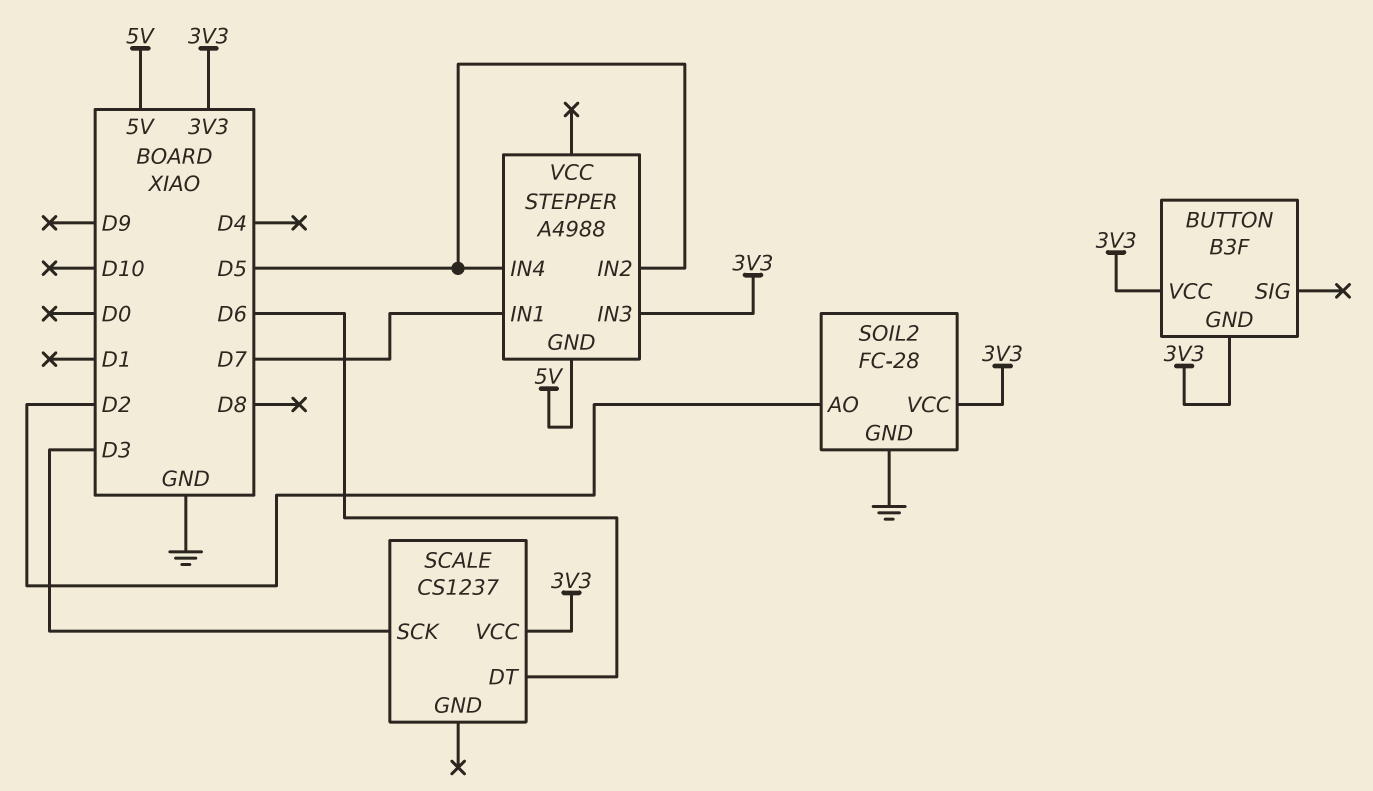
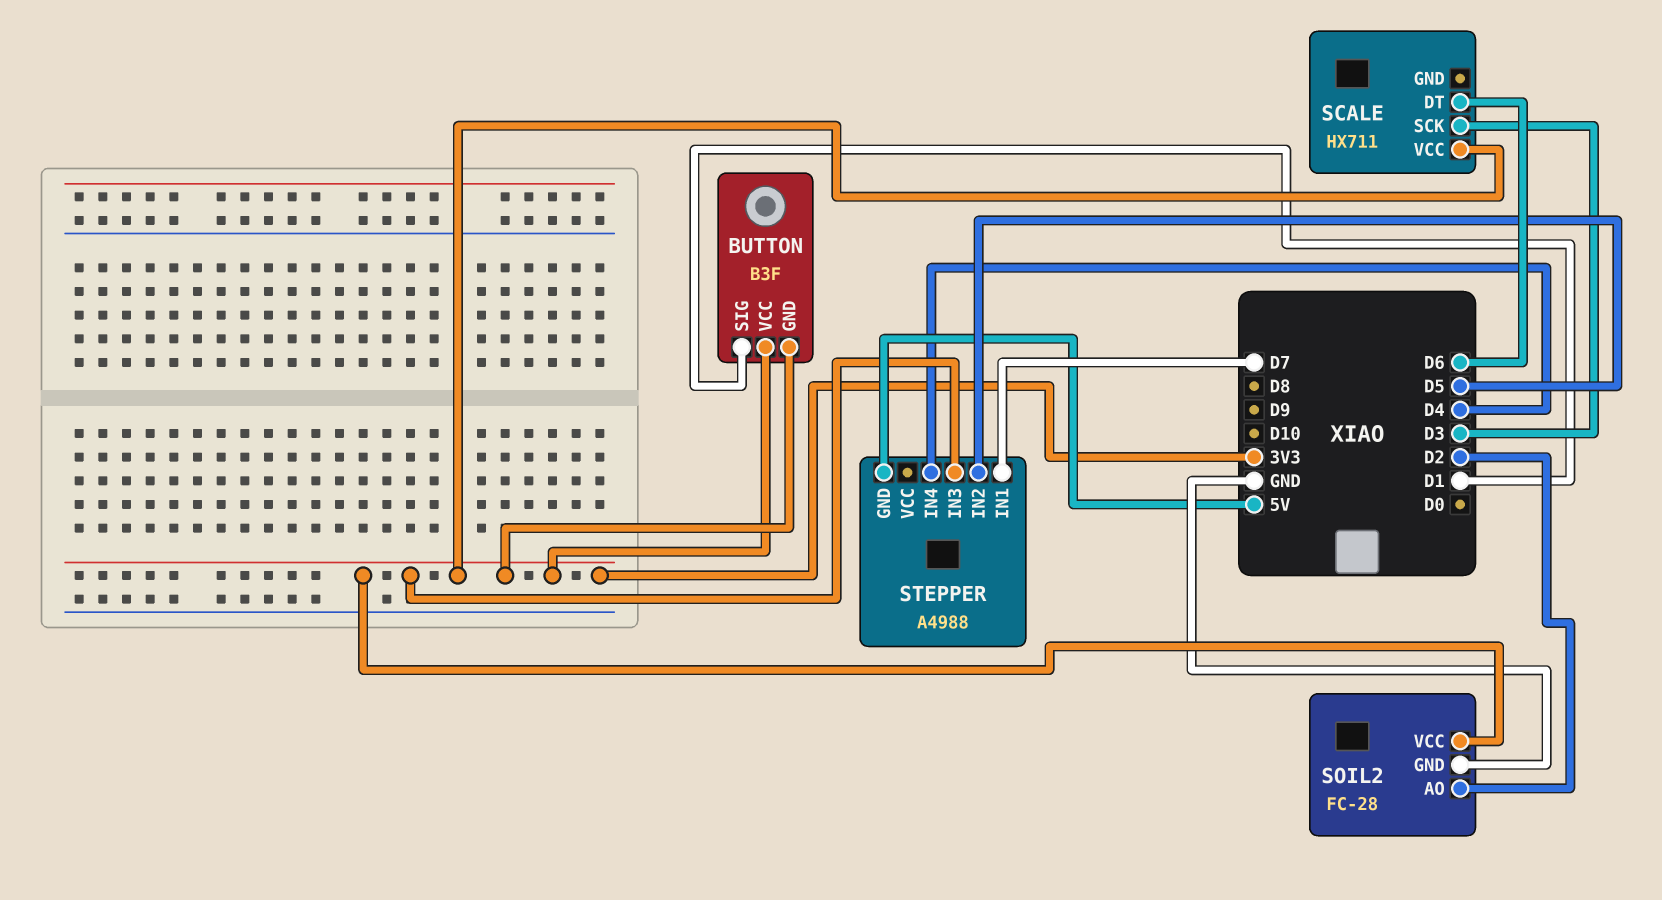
BUTTON pin SIG: none -> D1
SCALE: CS1237 -> HX711
STEPPER pin IN4: D5 -> D4

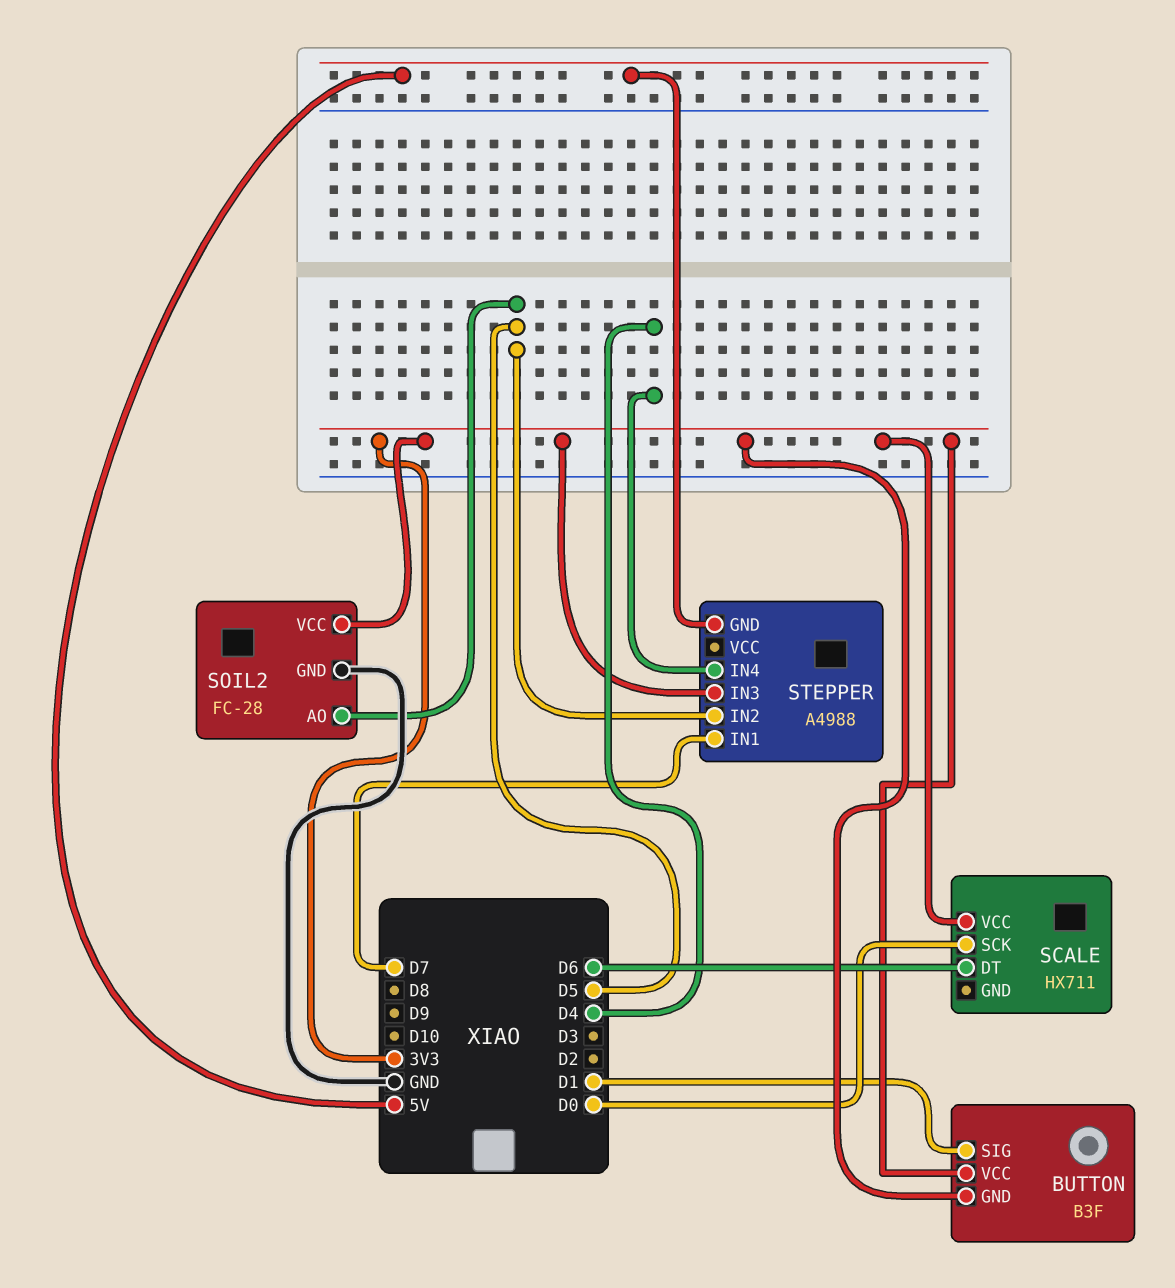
SCALE pin SCK: D3 -> D0
SOIL2 pin AO: D2 -> D5

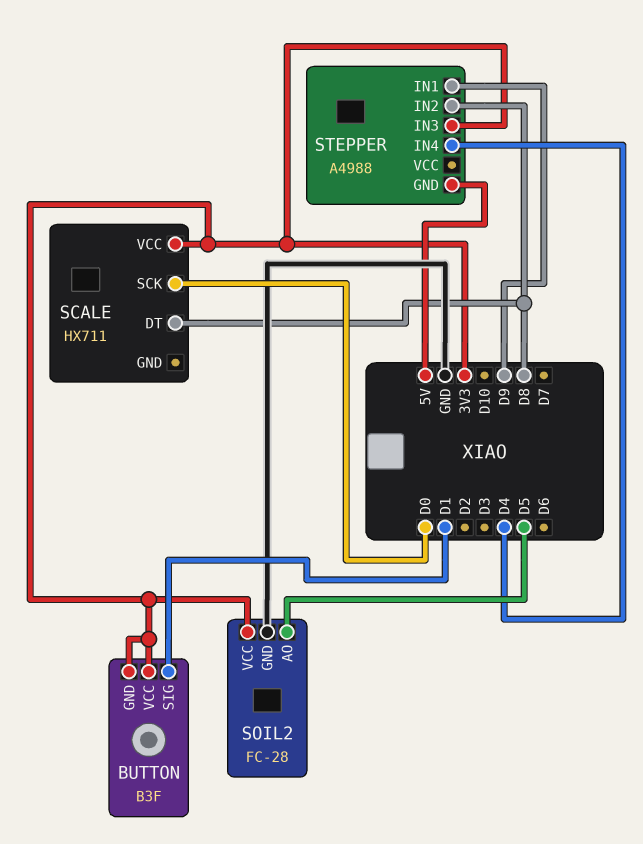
SCALE pin DT: D6 -> D8
STEPPER pin IN1: D7 -> D9
STEPPER pin IN2: D5 -> D8

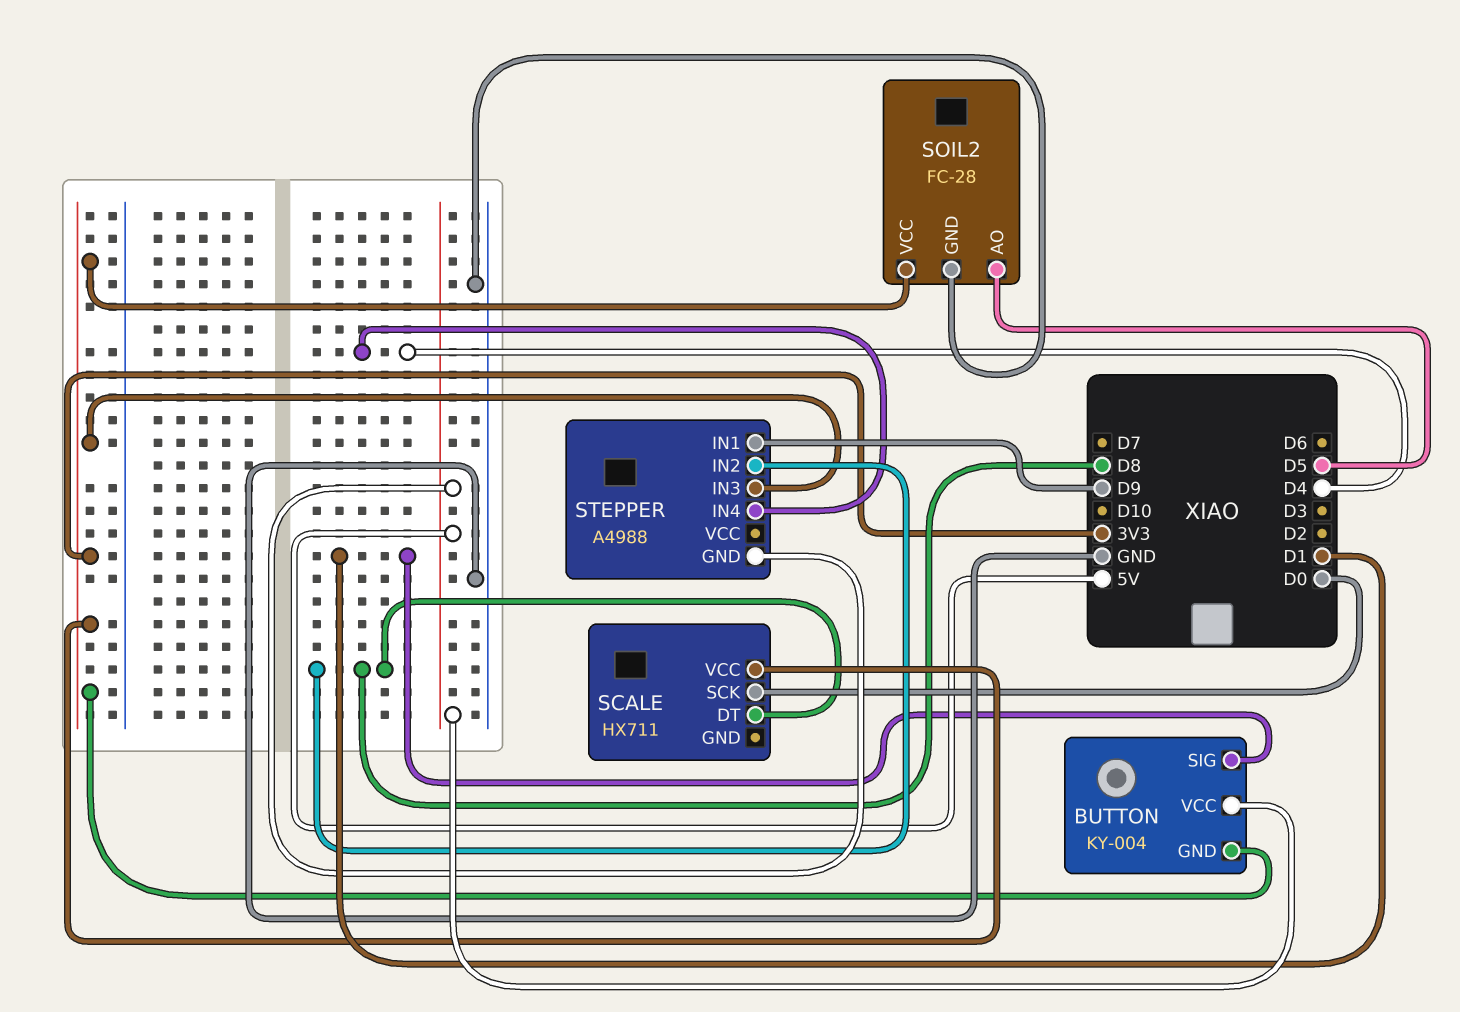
BUTTON: B3F -> KY-004
BUTTON pin VCC: 3V3 -> 5V

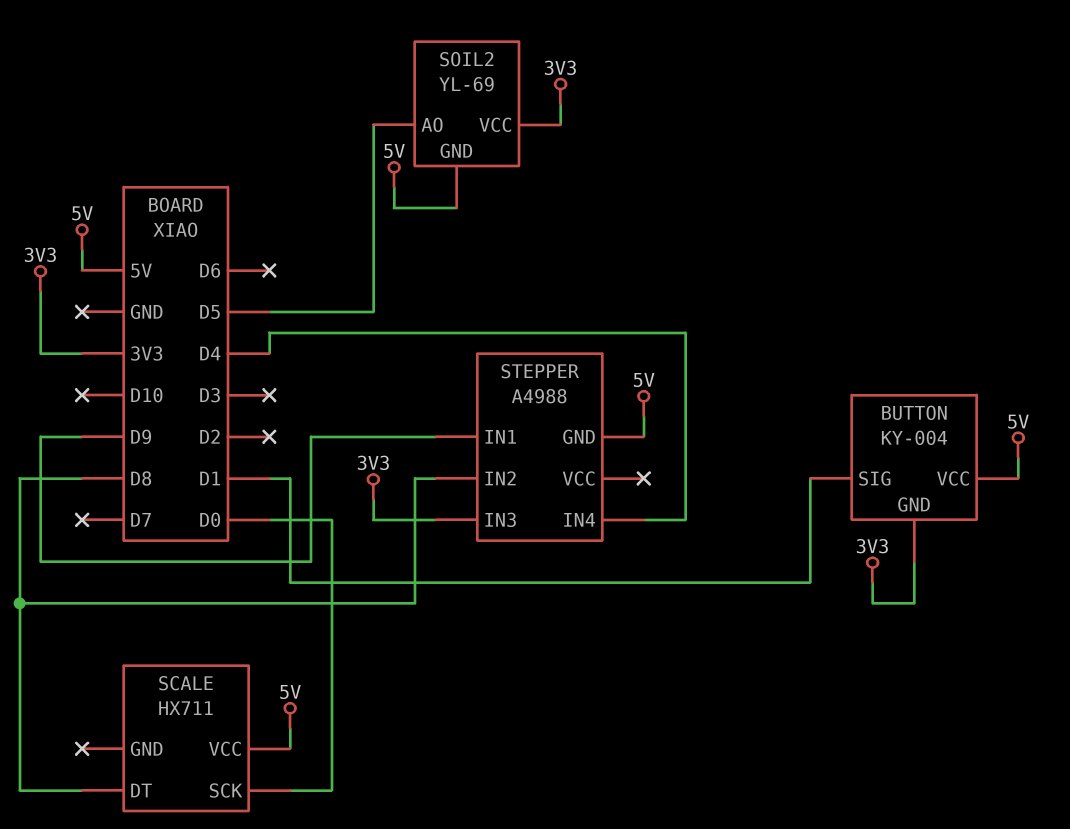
SCALE pin VCC: 3V3 -> 5V
SOIL2: FC-28 -> YL-69
SOIL2 pin GND: GND -> 5V

